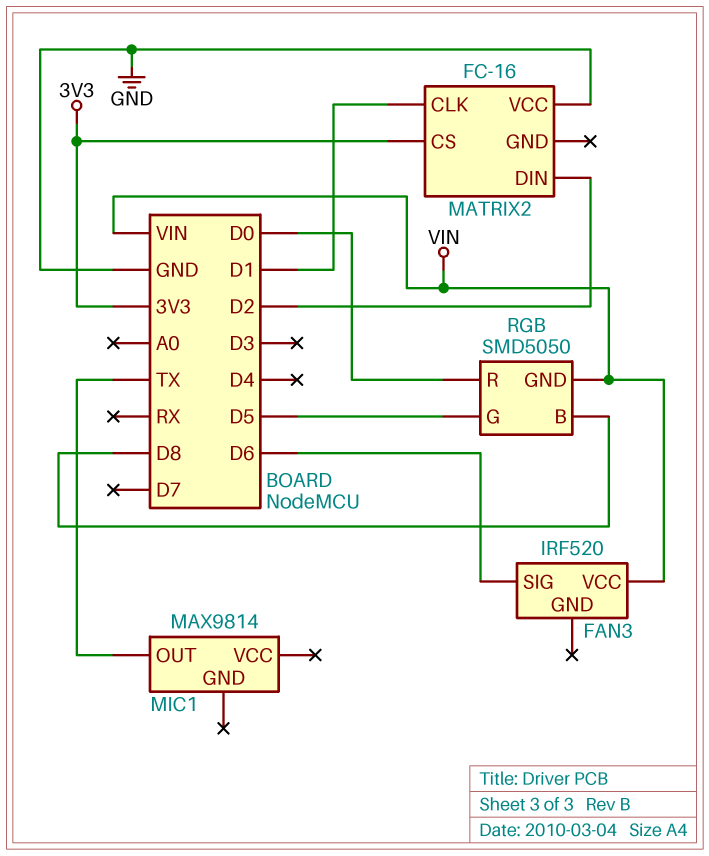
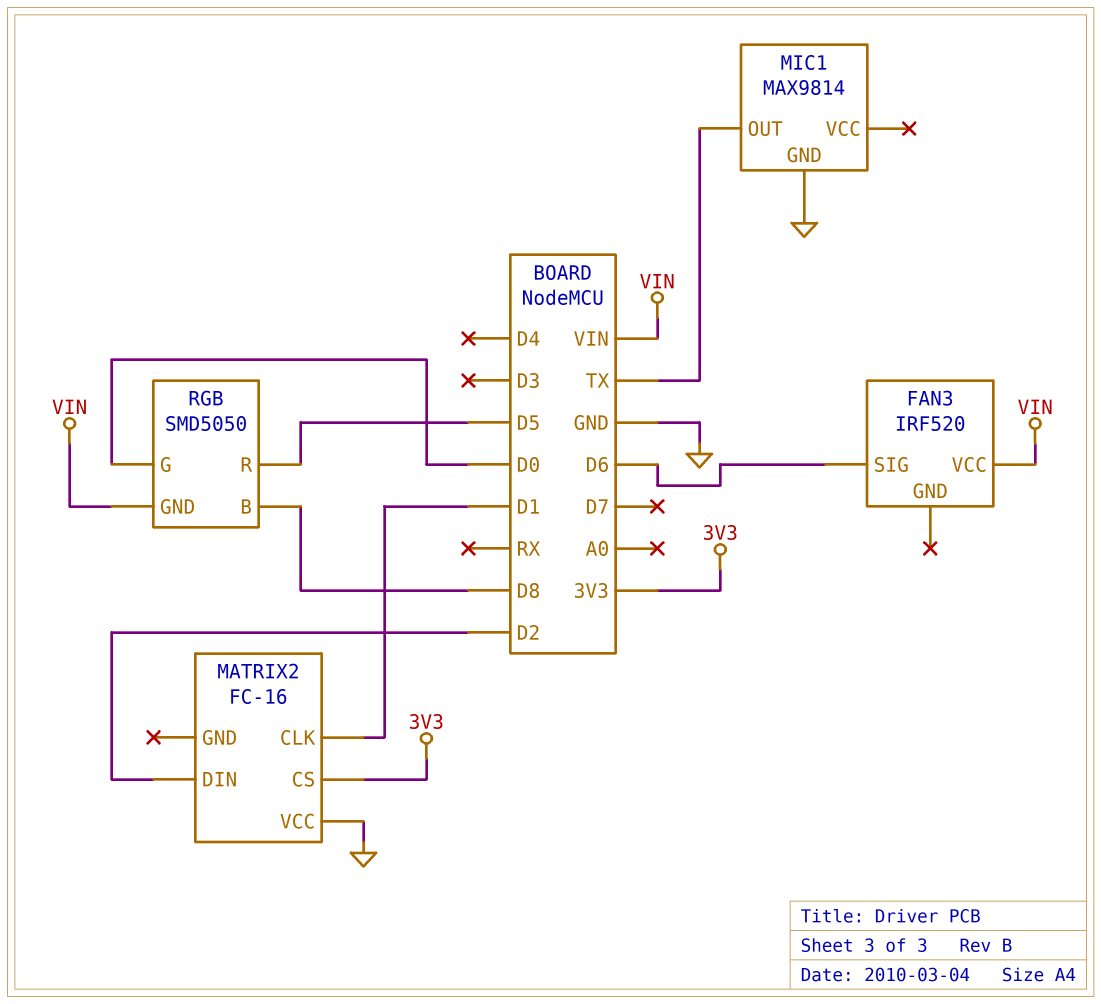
MIC1 pin GND: none -> GND
RGB pin G: D5 -> D0
RGB pin R: D0 -> D5

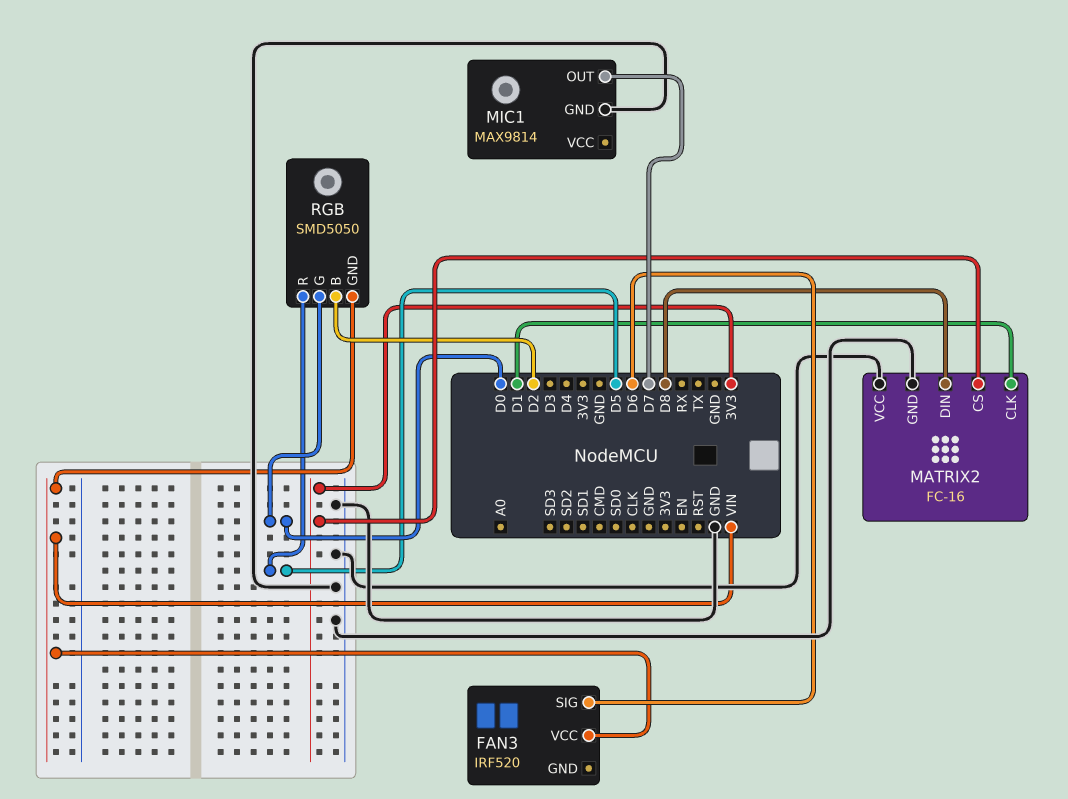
MATRIX2 pin DIN: D2 -> D8
MATRIX2 pin GND: none -> GND
MIC1 pin OUT: TX -> D7
RGB pin B: D8 -> D2

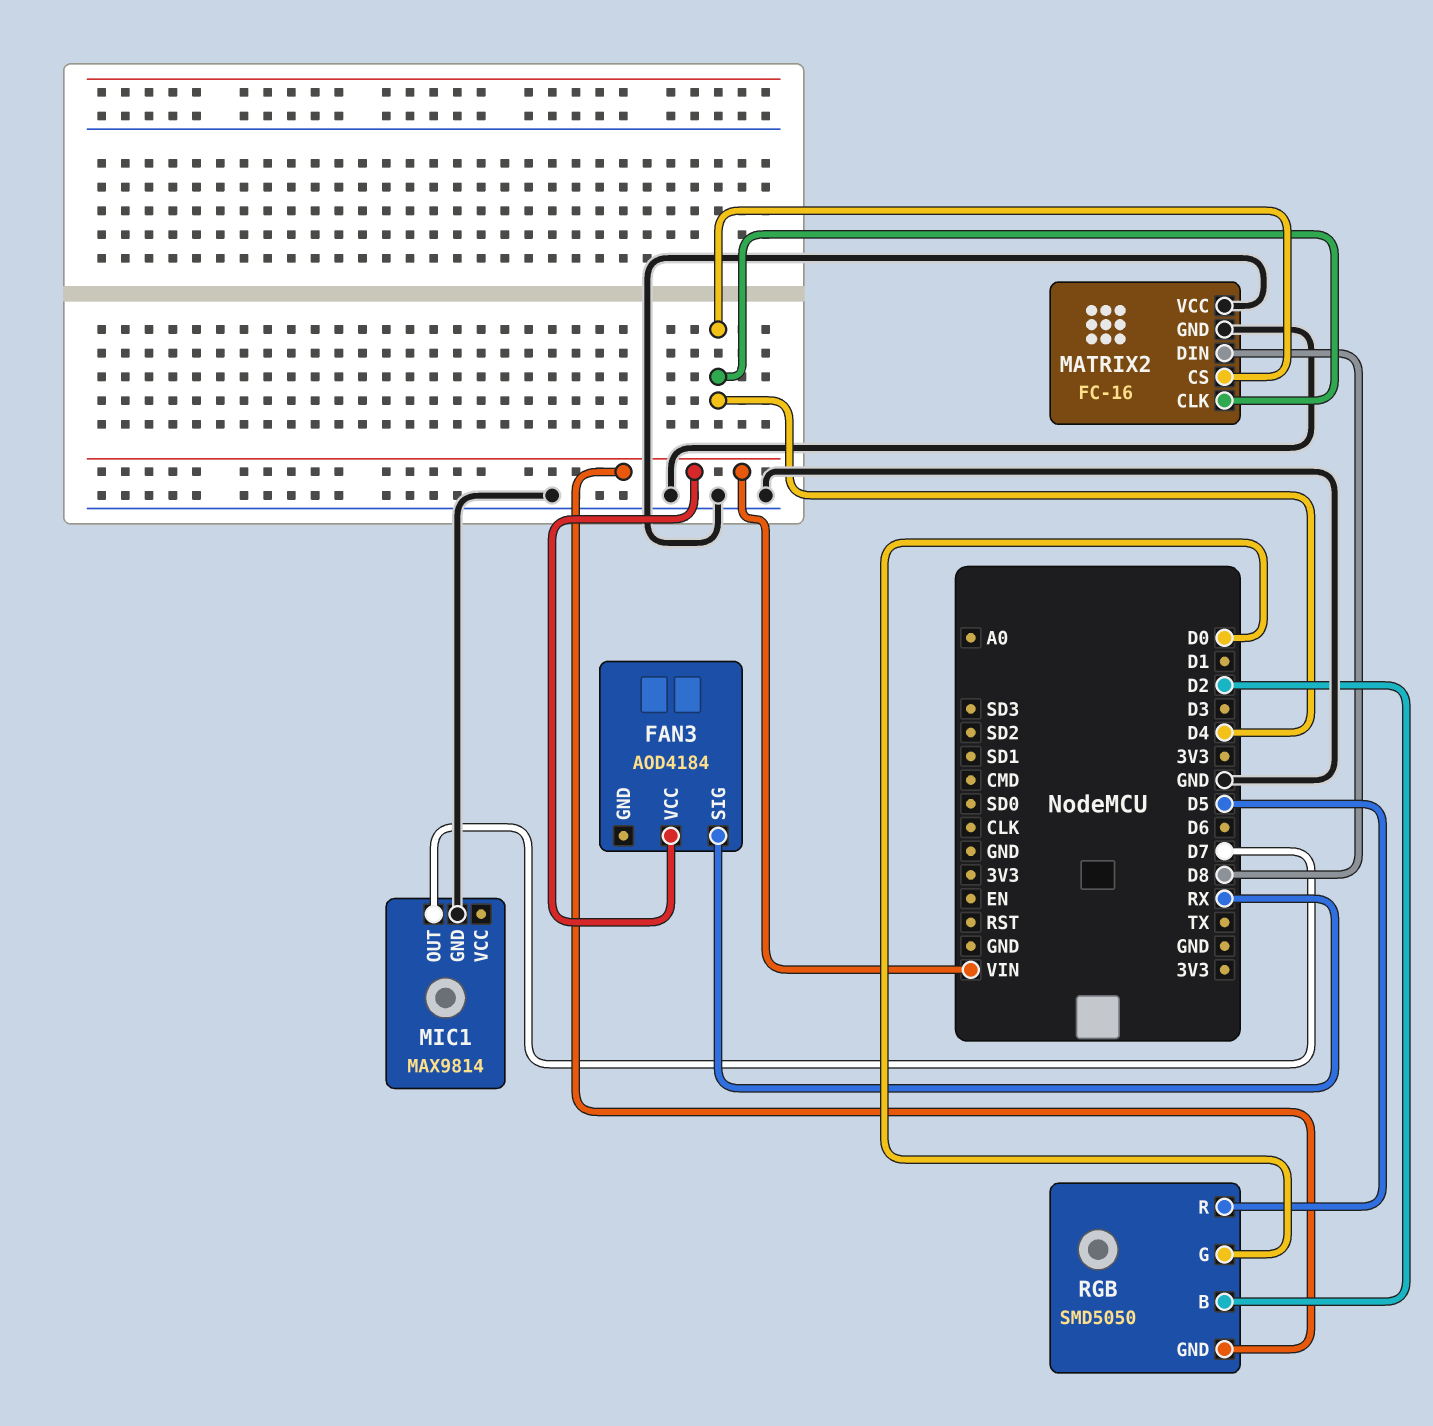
FAN3: IRF520 -> AOD4184
FAN3 pin SIG: D6 -> RX
MATRIX2 pin CLK: D1 -> D4
MATRIX2 pin CS: 3V3 -> D4

